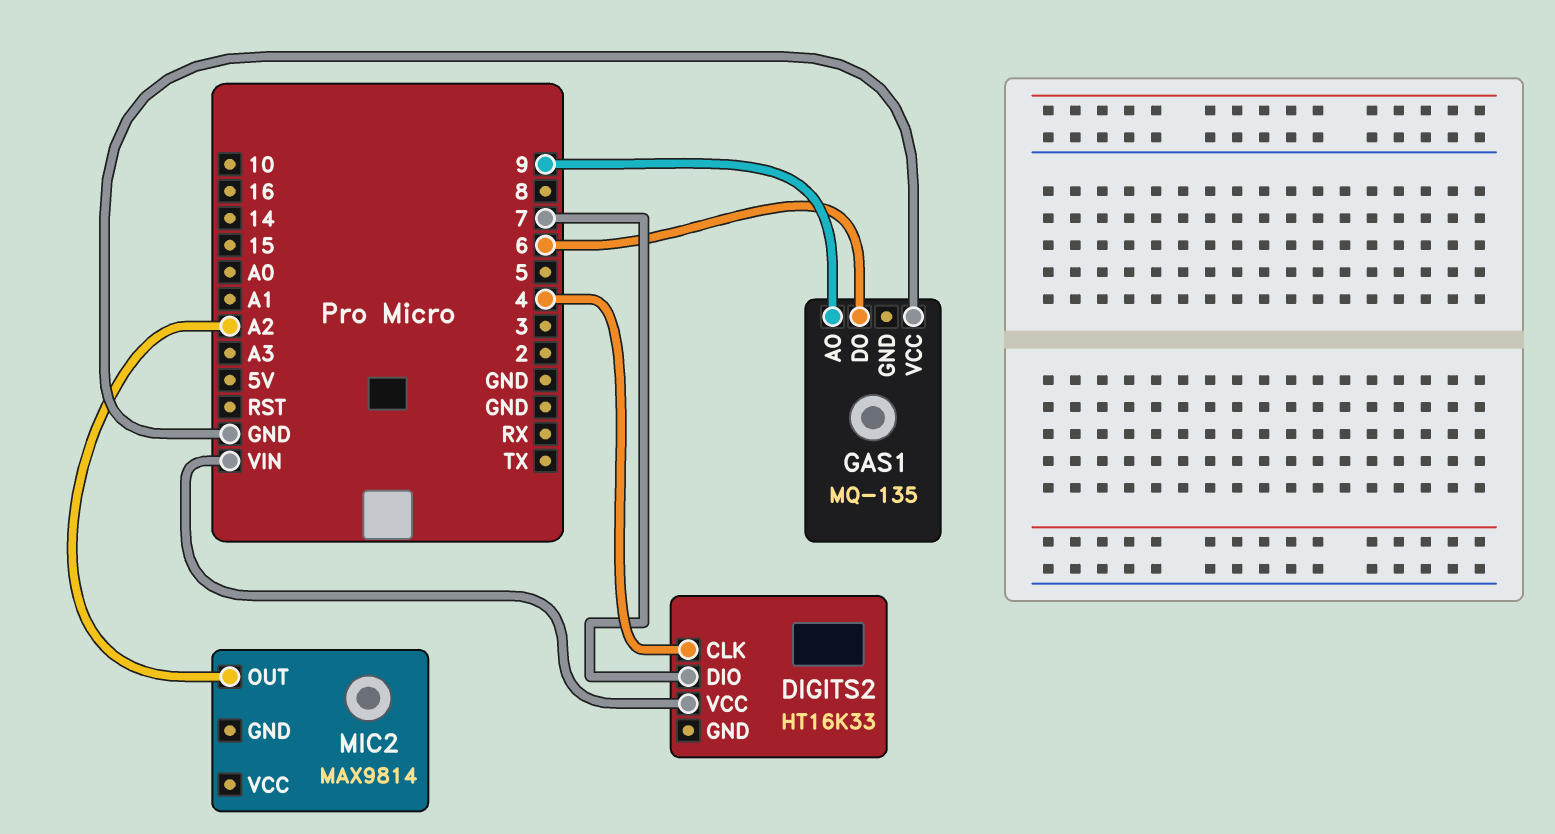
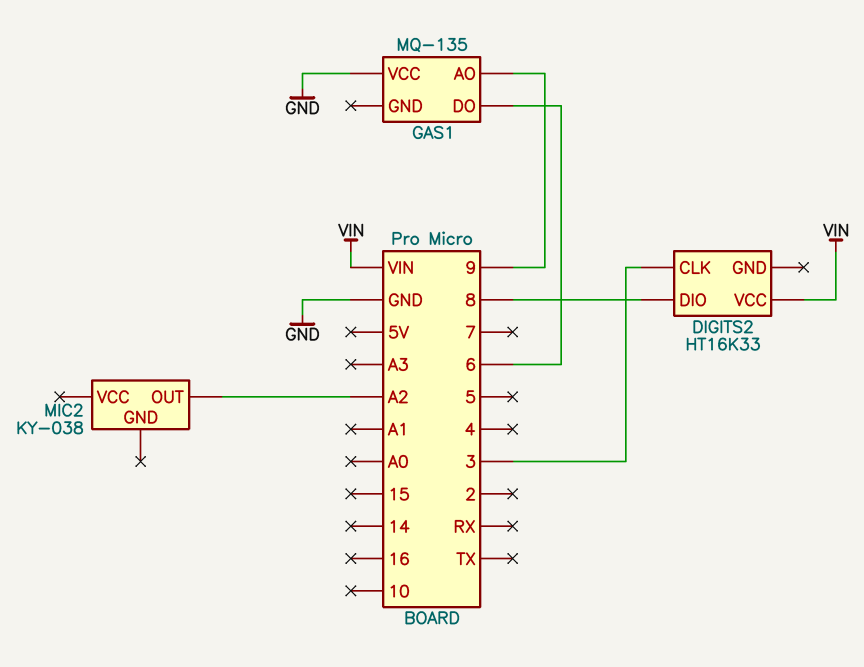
DIGITS2 pin CLK: 4 -> 3
DIGITS2 pin DIO: 7 -> 8
MIC2: MAX9814 -> KY-038

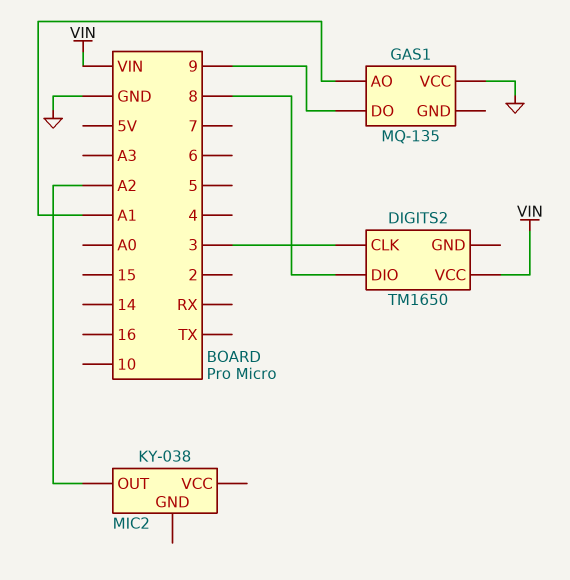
DIGITS2: HT16K33 -> TM1650
GAS1 pin AO: 9 -> A1
GAS1 pin DO: 6 -> 9

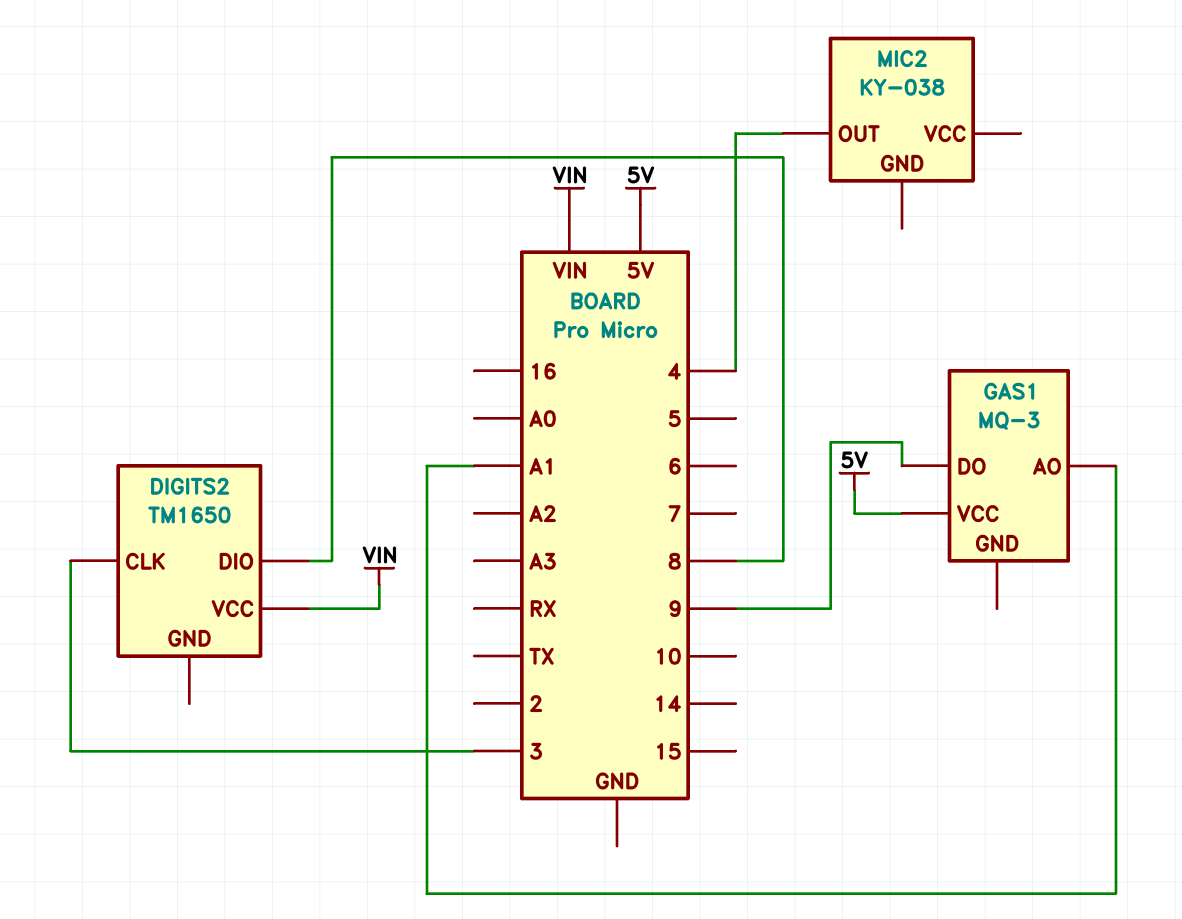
GAS1: MQ-135 -> MQ-3
GAS1 pin VCC: GND -> 5V
MIC2 pin OUT: A2 -> 4

